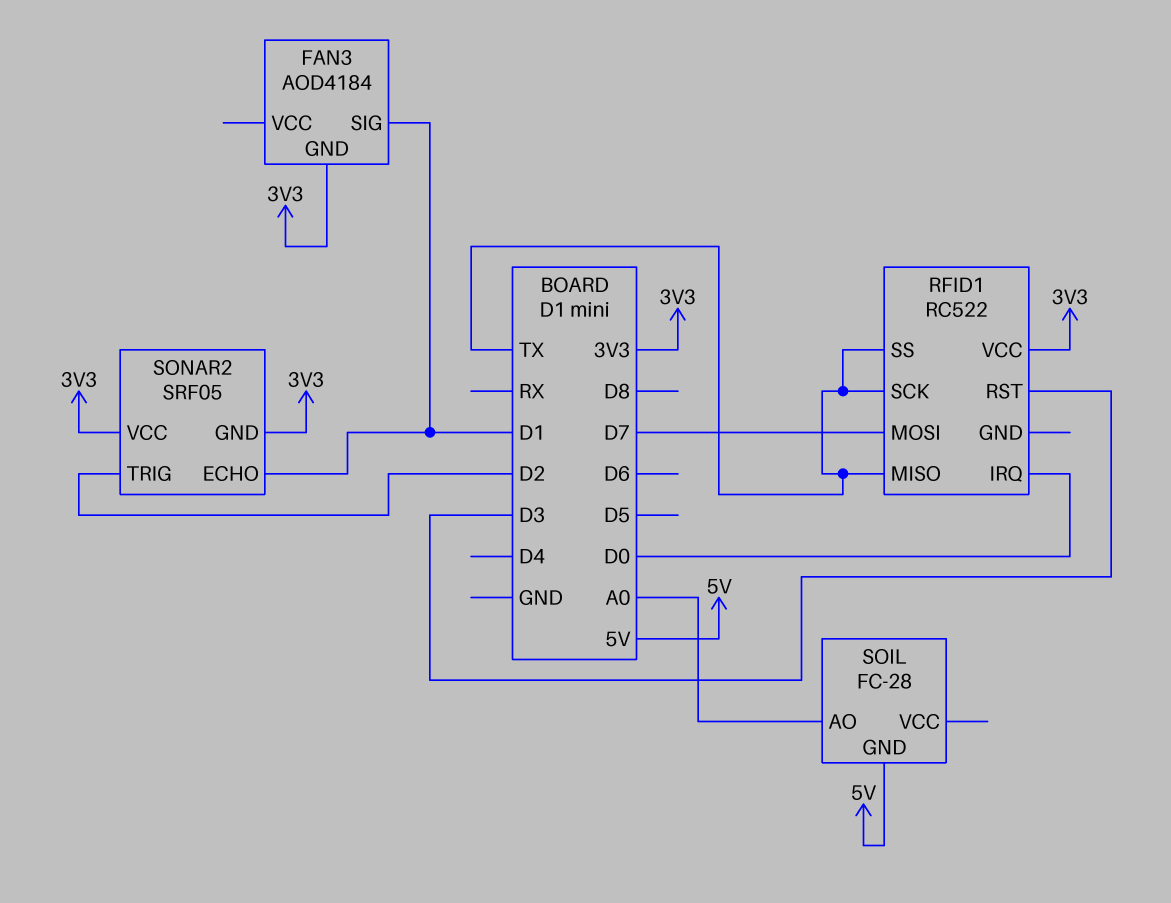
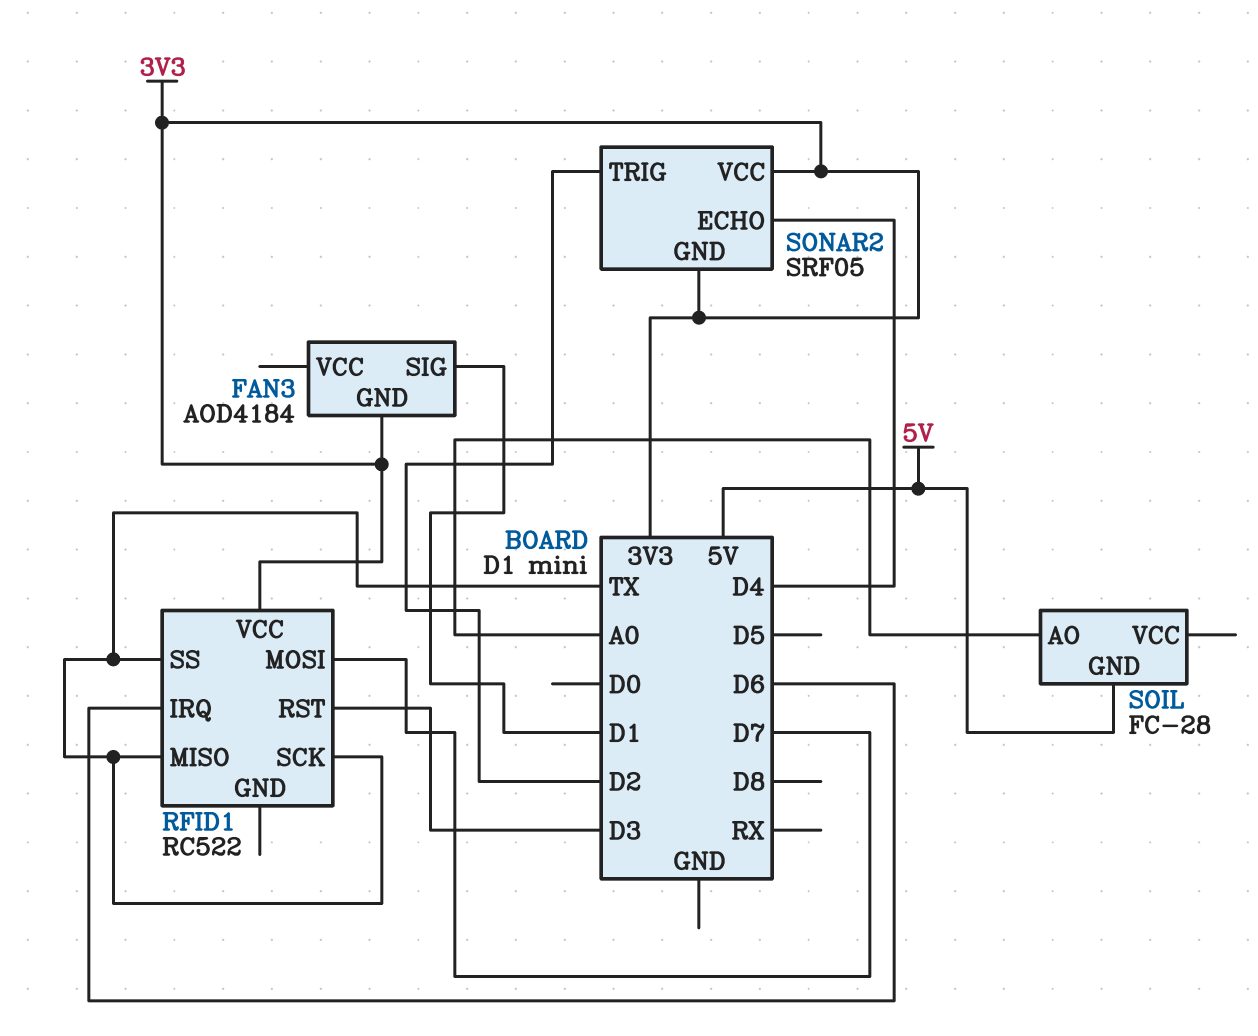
RFID1 pin IRQ: D0 -> D6
SONAR2 pin ECHO: D1 -> D4

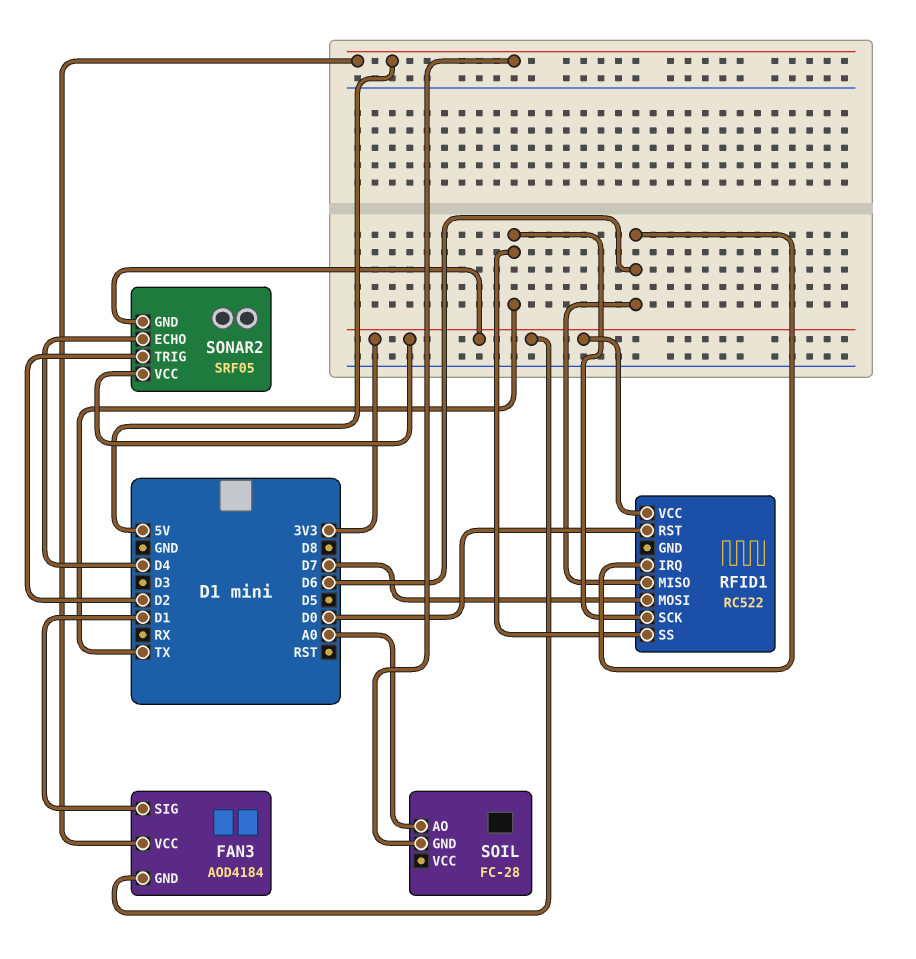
FAN3 pin VCC: none -> 5V
RFID1 pin MISO: TX -> D6
RFID1 pin RST: D3 -> D0

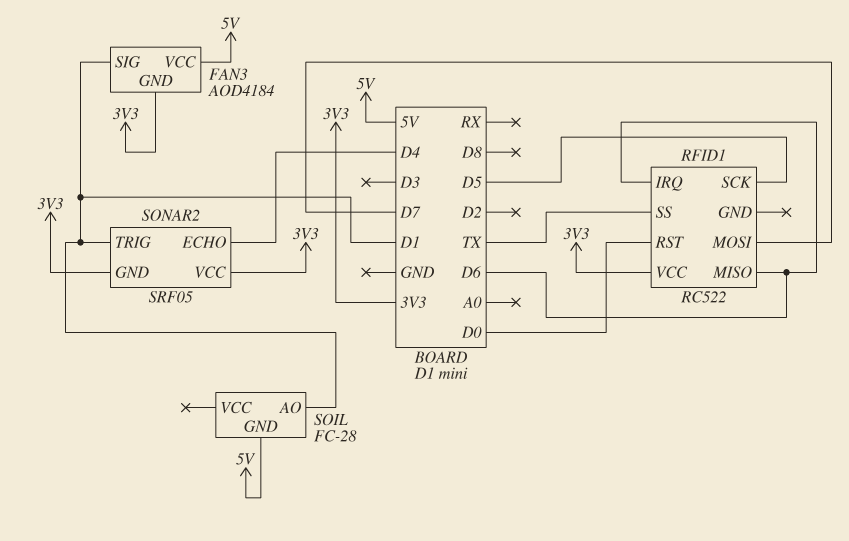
RFID1 pin SCK: TX -> D5
SOIL pin AO: A0 -> D1
SONAR2 pin TRIG: D2 -> D1

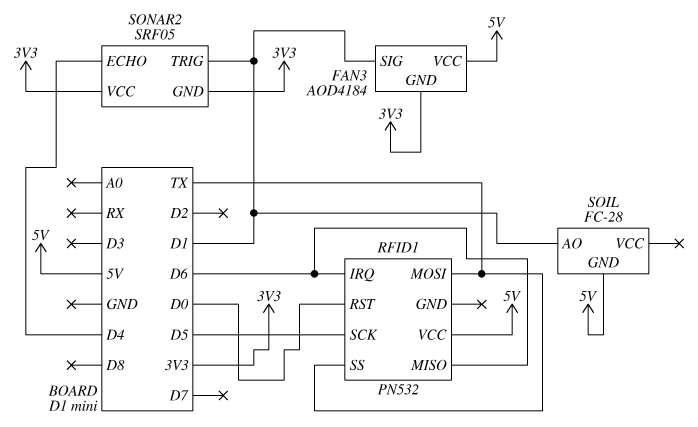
RFID1: RC522 -> PN532
RFID1 pin MOSI: D7 -> TX
RFID1 pin VCC: 3V3 -> 5V

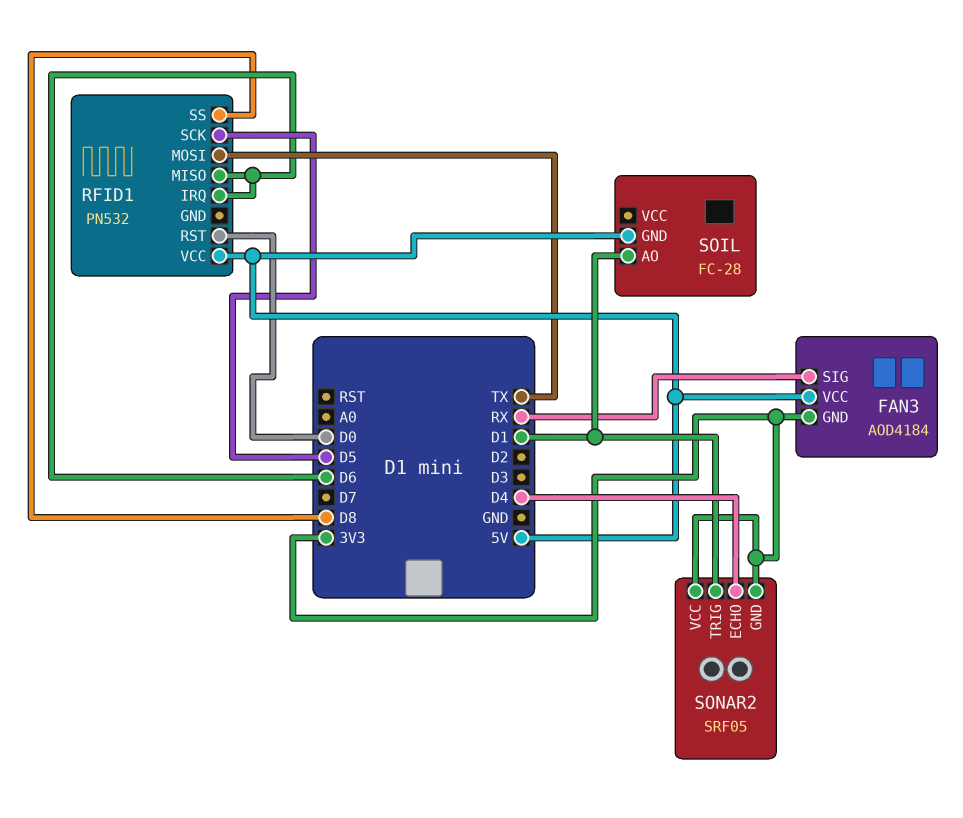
FAN3 pin SIG: D1 -> RX
RFID1 pin SS: TX -> D8

